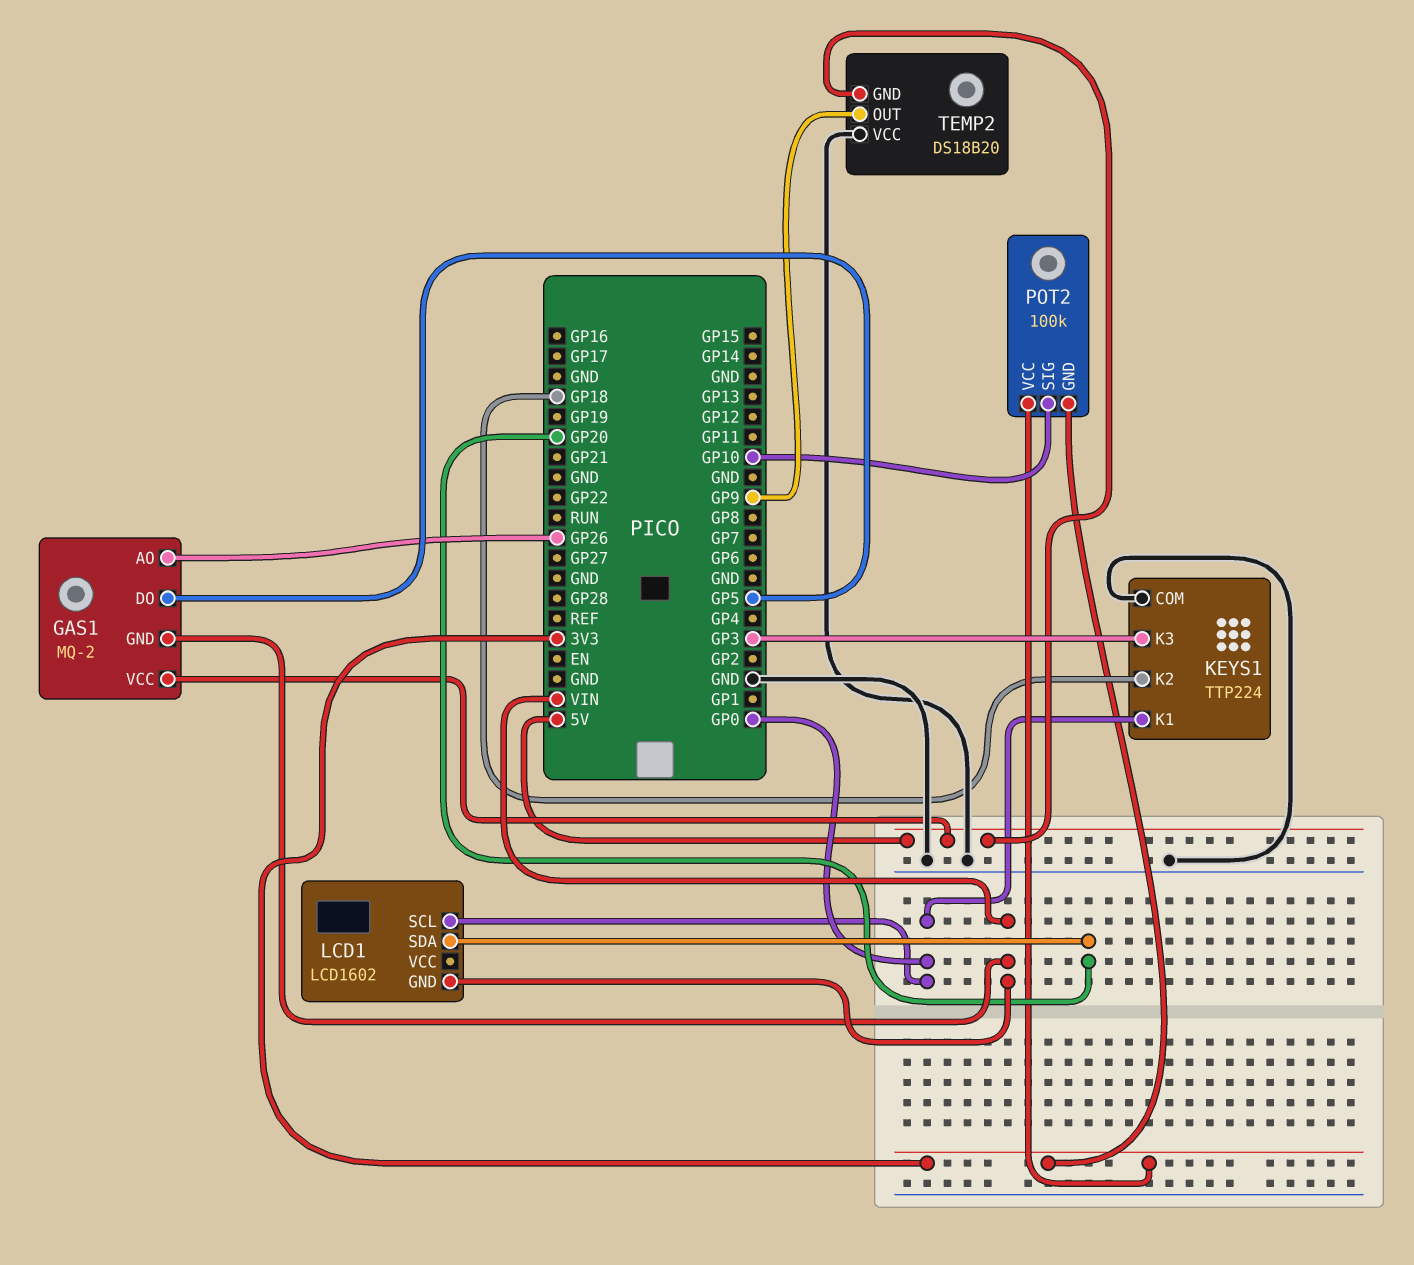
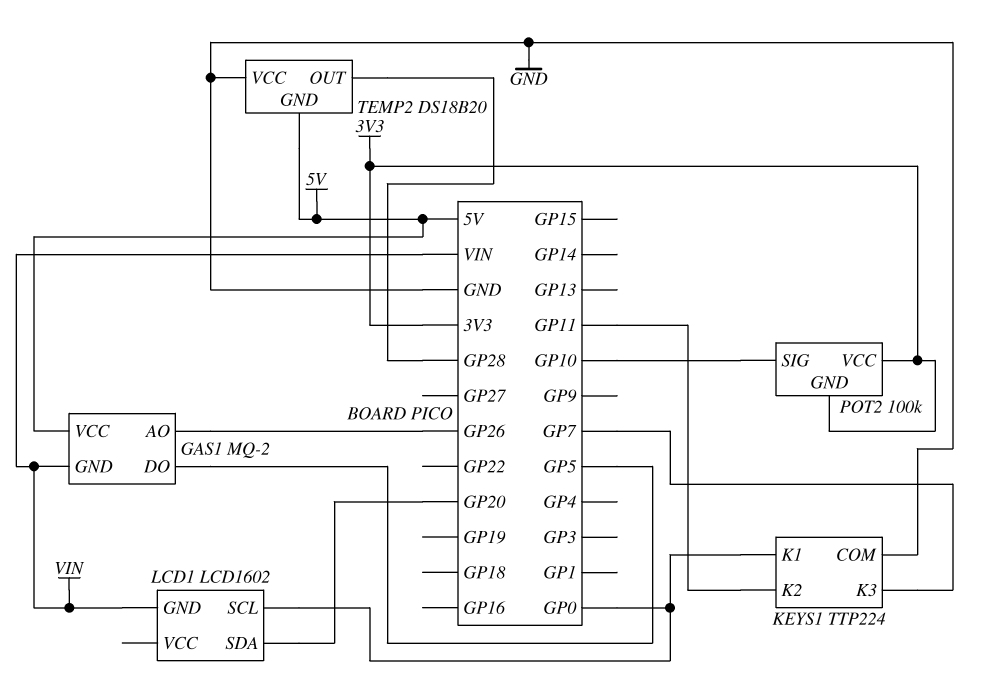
KEYS1 pin K2: GP18 -> GP11
KEYS1 pin K3: GP3 -> GP7
TEMP2 pin OUT: GP9 -> GP28

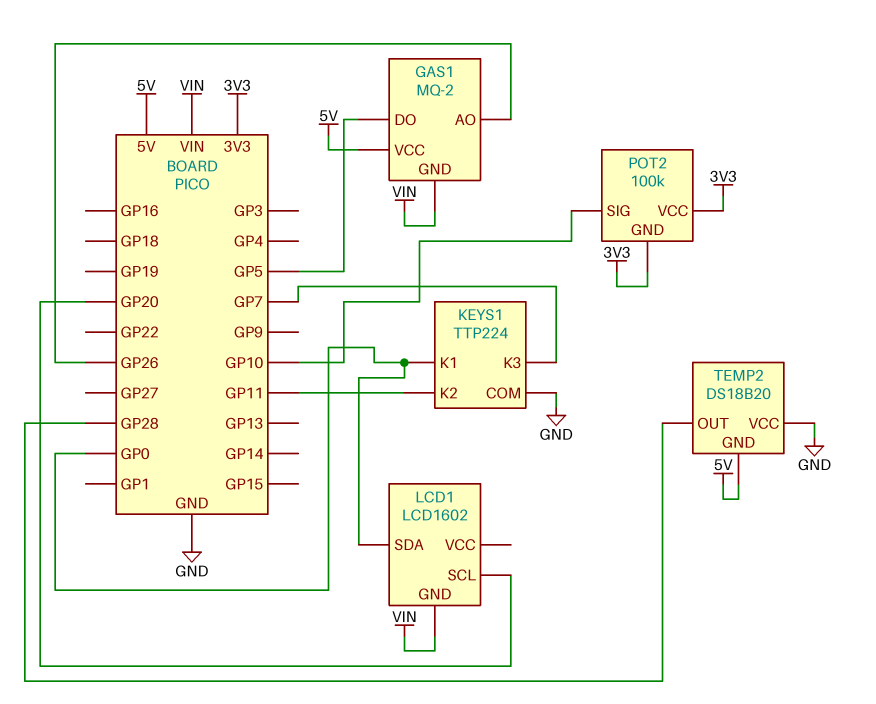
LCD1 pin SCL: GP0 -> GP20
LCD1 pin SDA: GP20 -> GP0

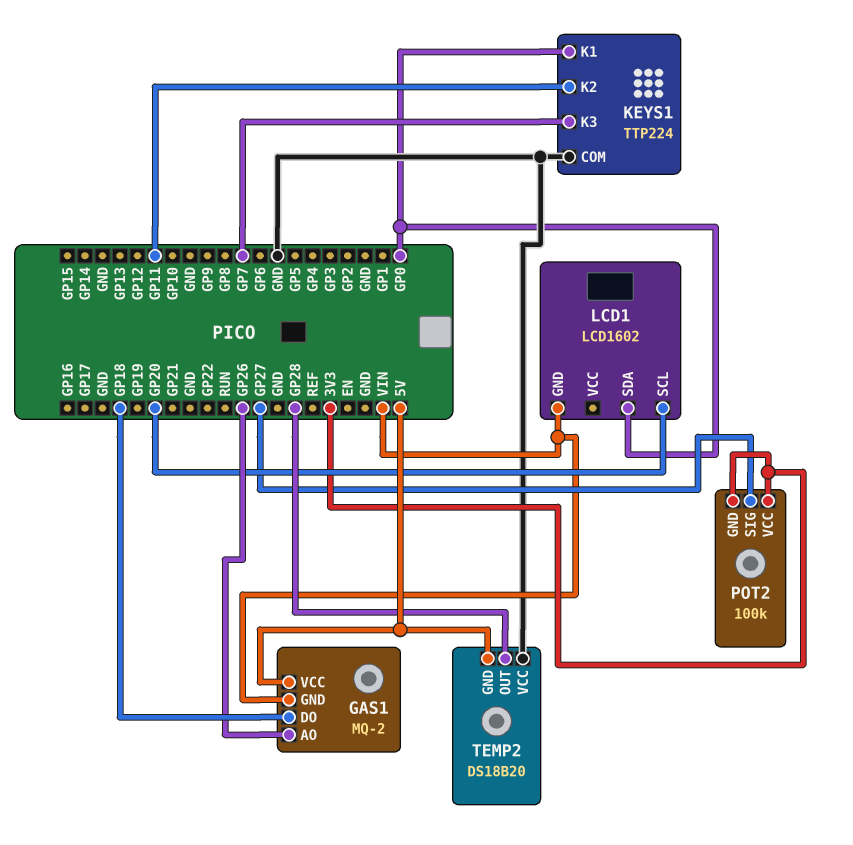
GAS1 pin DO: GP5 -> GP18
POT2 pin SIG: GP10 -> GP27

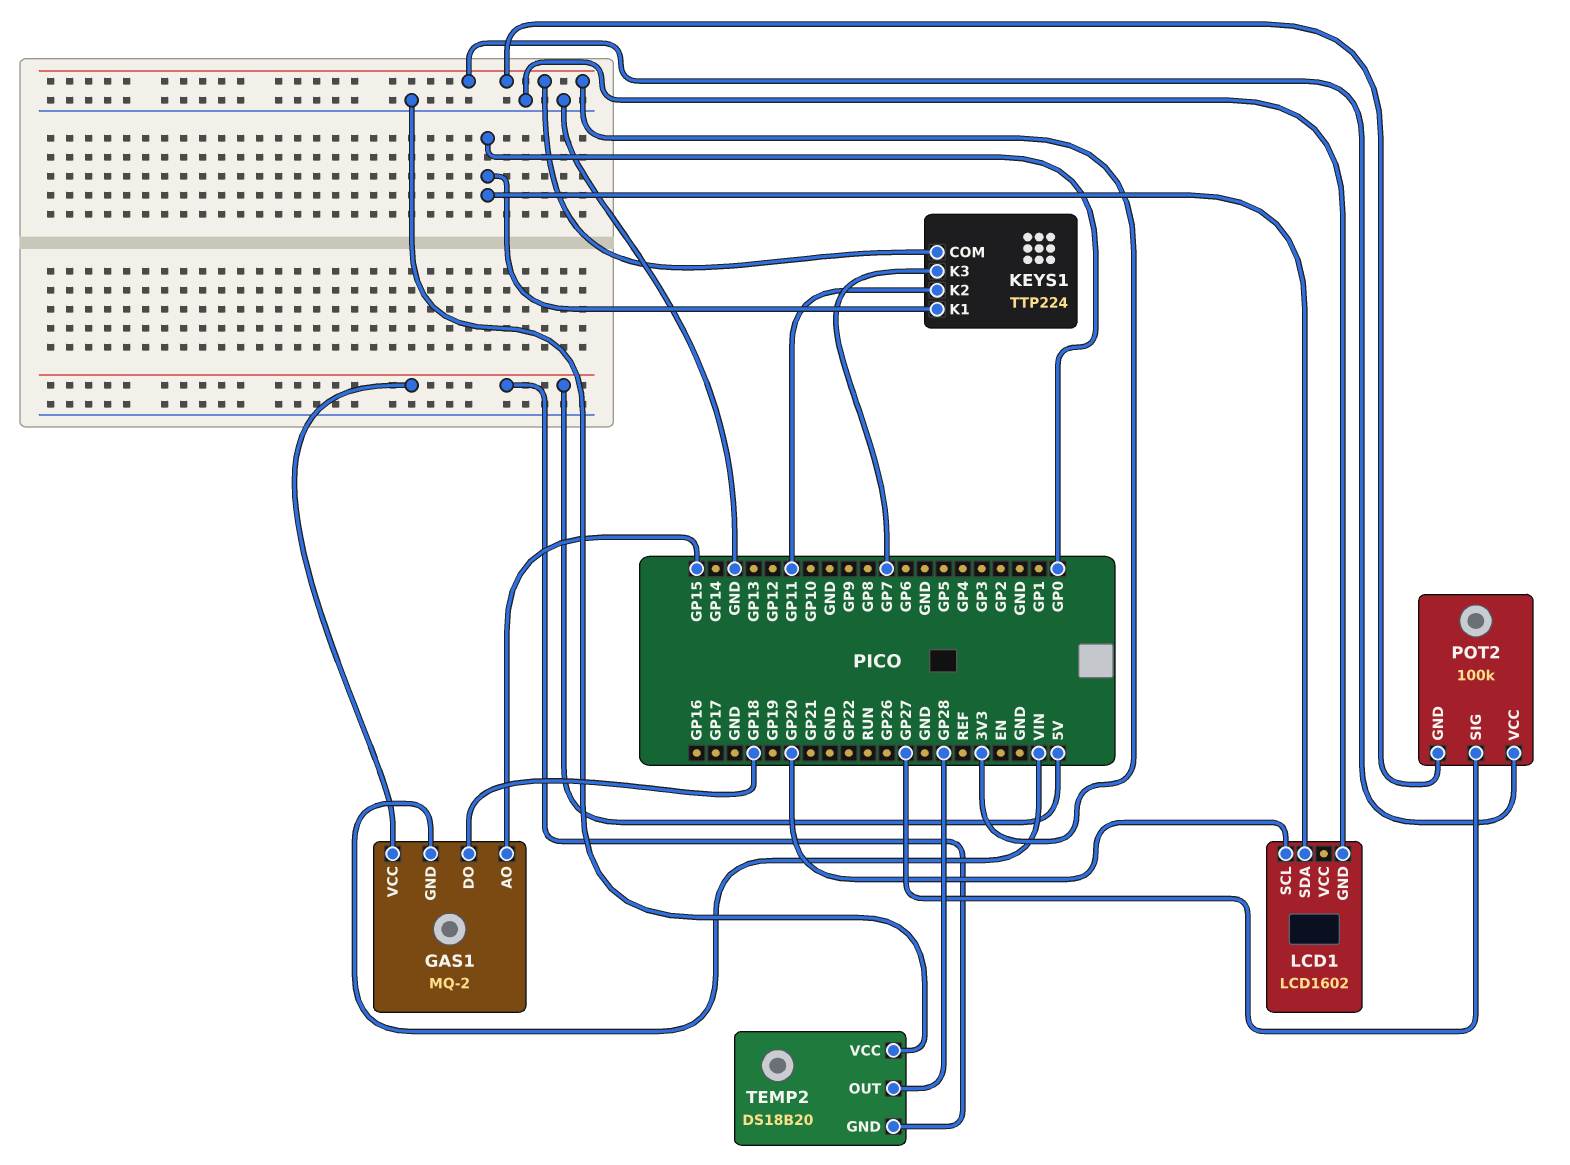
GAS1 pin AO: GP26 -> GP15
KEYS1 pin COM: GND -> 3V3
LCD1 pin GND: VIN -> GND

